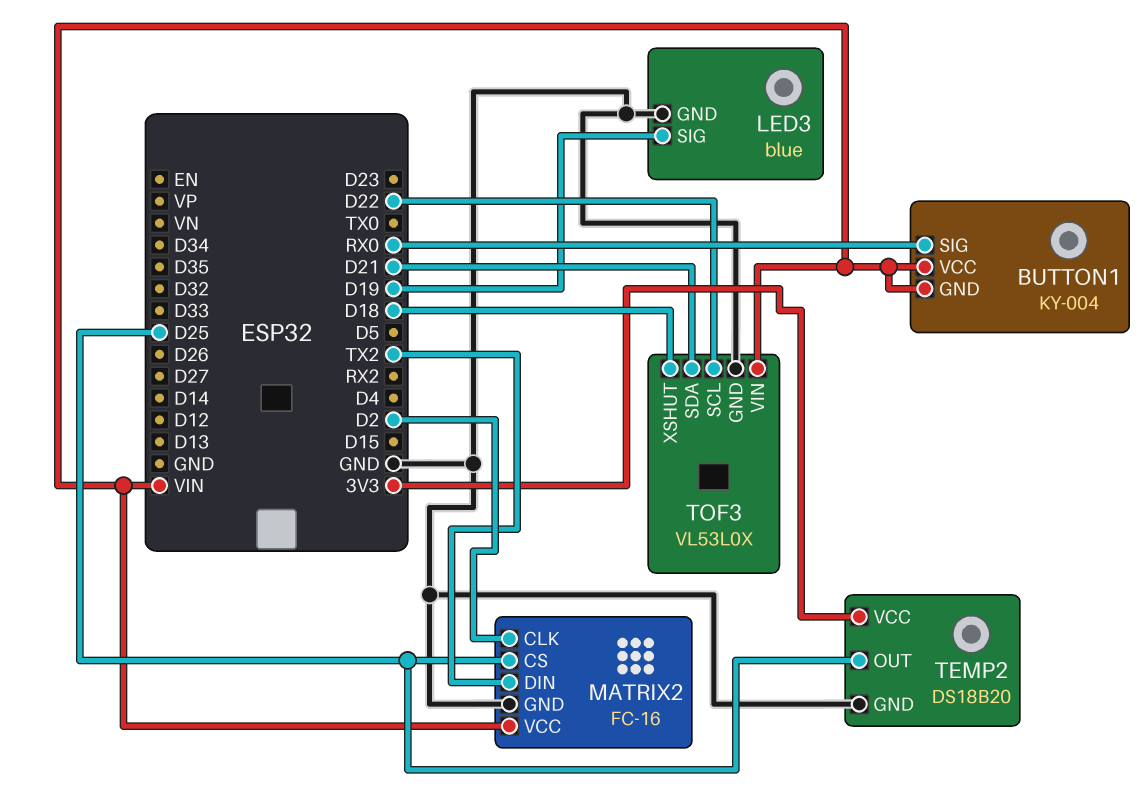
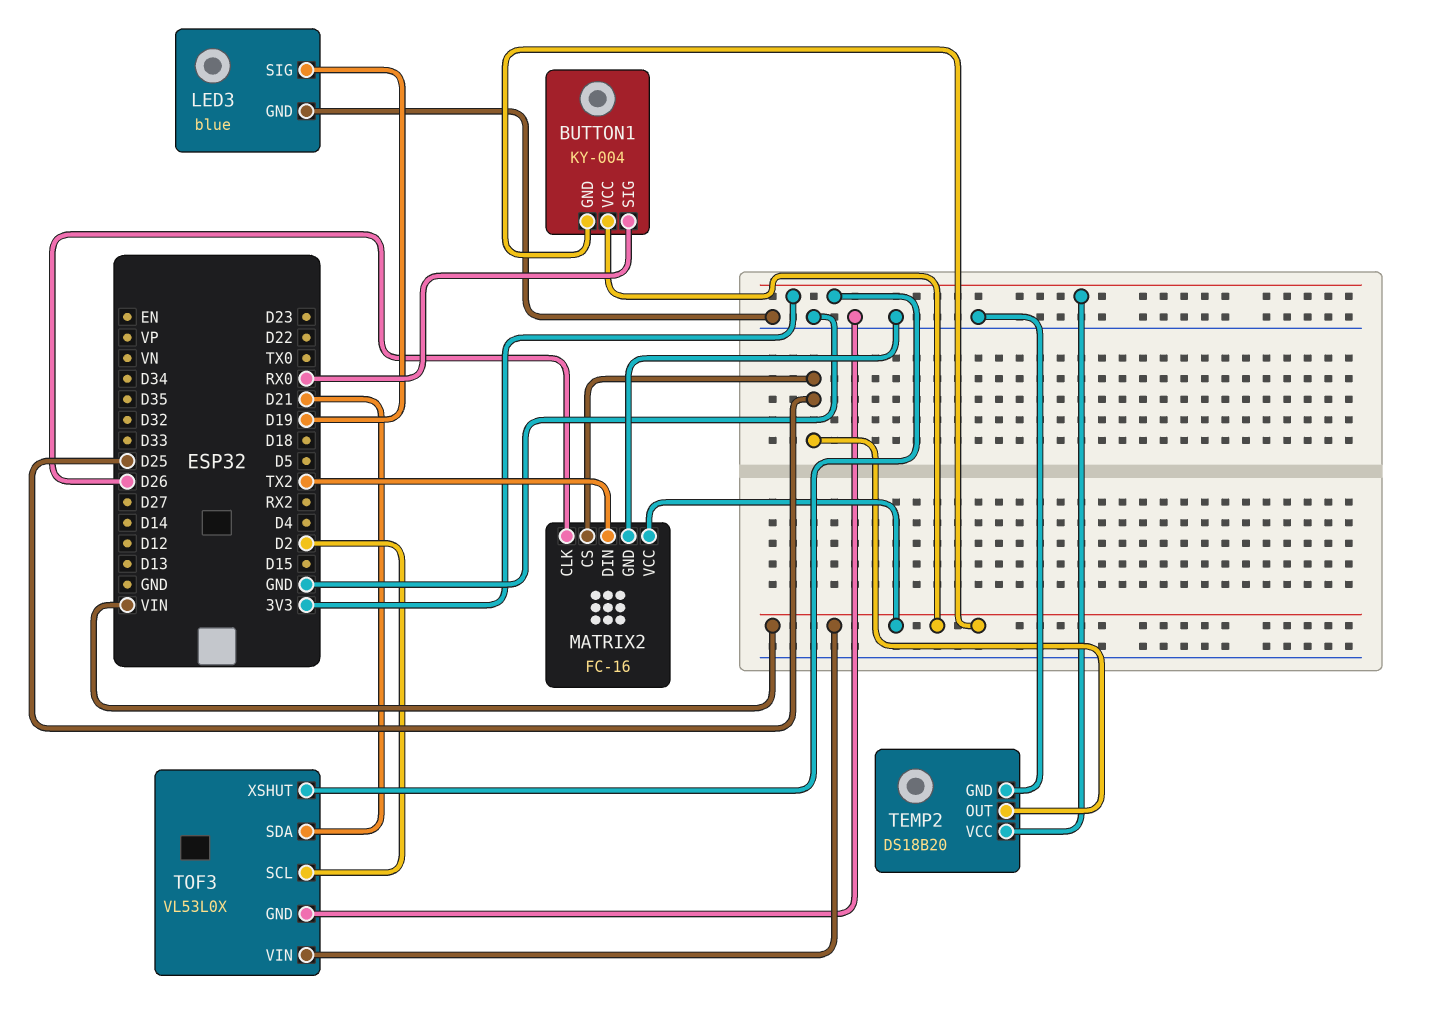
MATRIX2 pin CLK: D2 -> D26
TOF3 pin SCL: D22 -> D2
TOF3 pin XSHUT: D18 -> 3V3

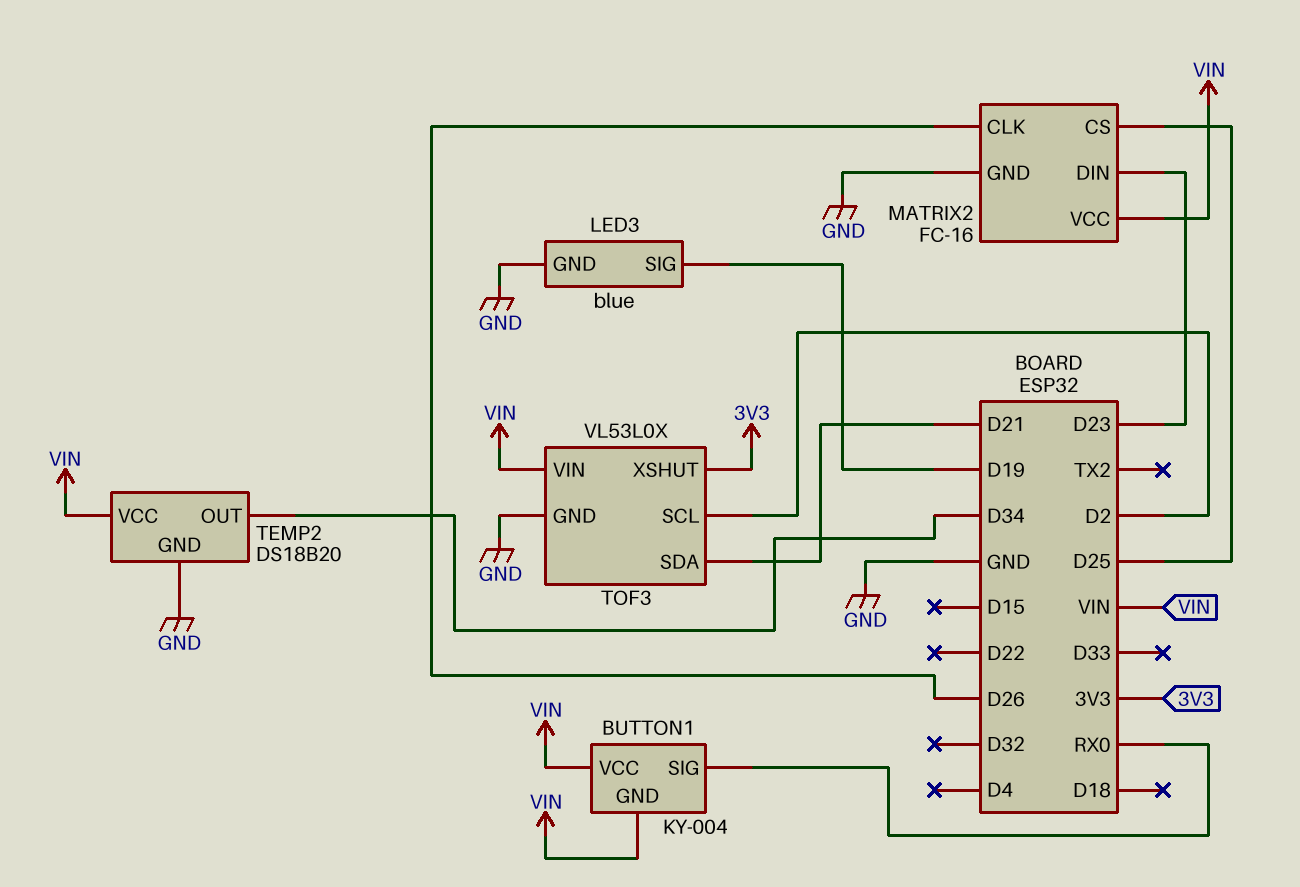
MATRIX2 pin DIN: TX2 -> D23
TEMP2 pin OUT: D25 -> D34
TEMP2 pin VCC: 3V3 -> VIN

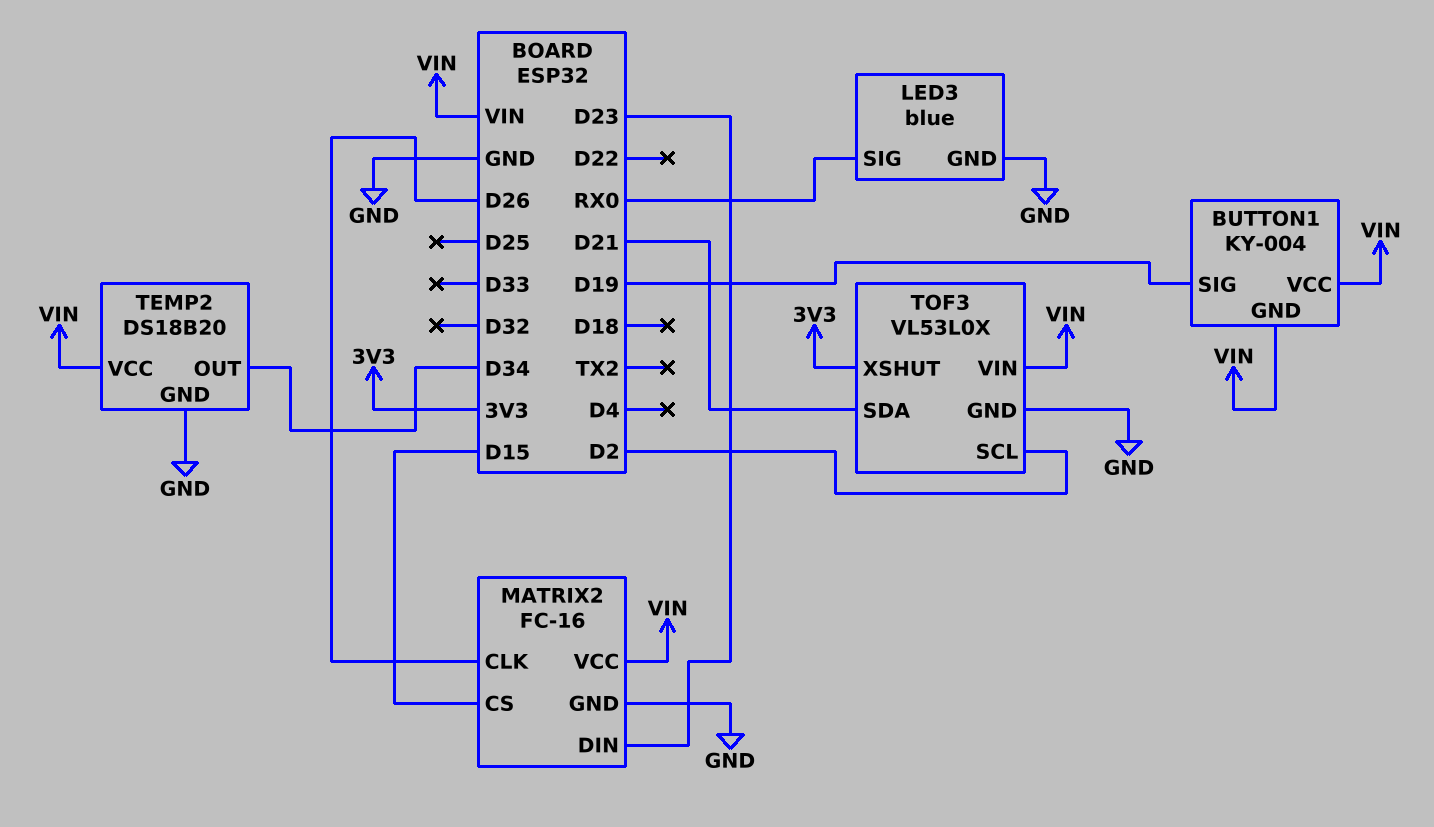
BUTTON1 pin SIG: RX0 -> D19
LED3 pin SIG: D19 -> RX0
MATRIX2 pin CS: D25 -> D15

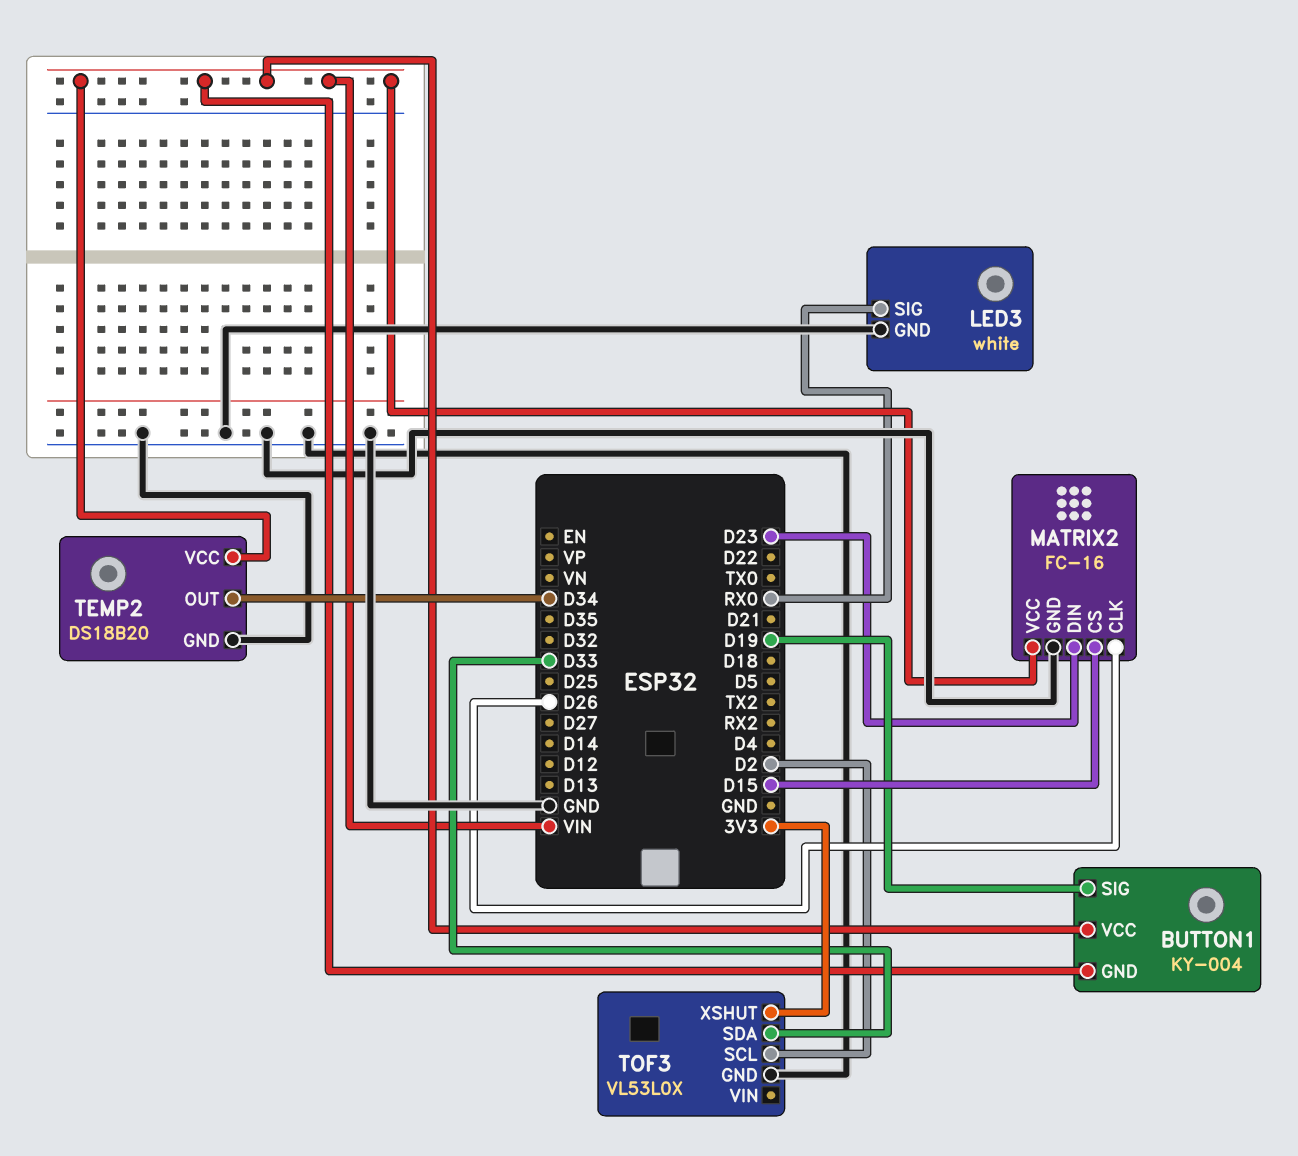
LED3: blue -> white
TOF3 pin SDA: D21 -> D33
TOF3 pin VIN: VIN -> none

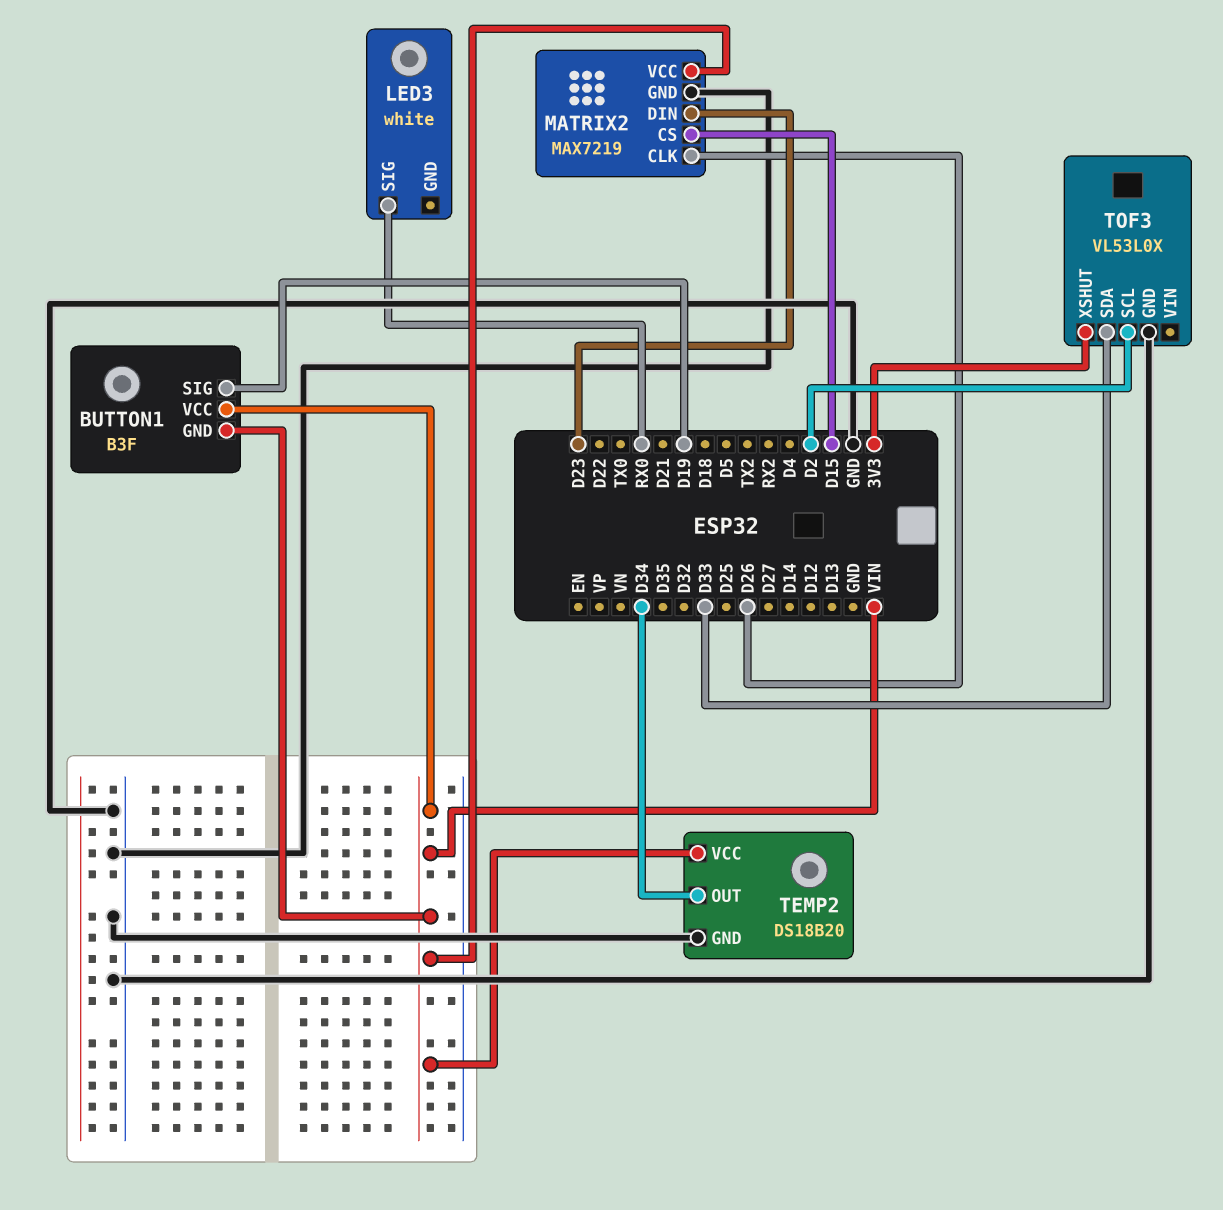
BUTTON1: KY-004 -> B3F
LED3 pin GND: GND -> none
MATRIX2: FC-16 -> MAX7219

